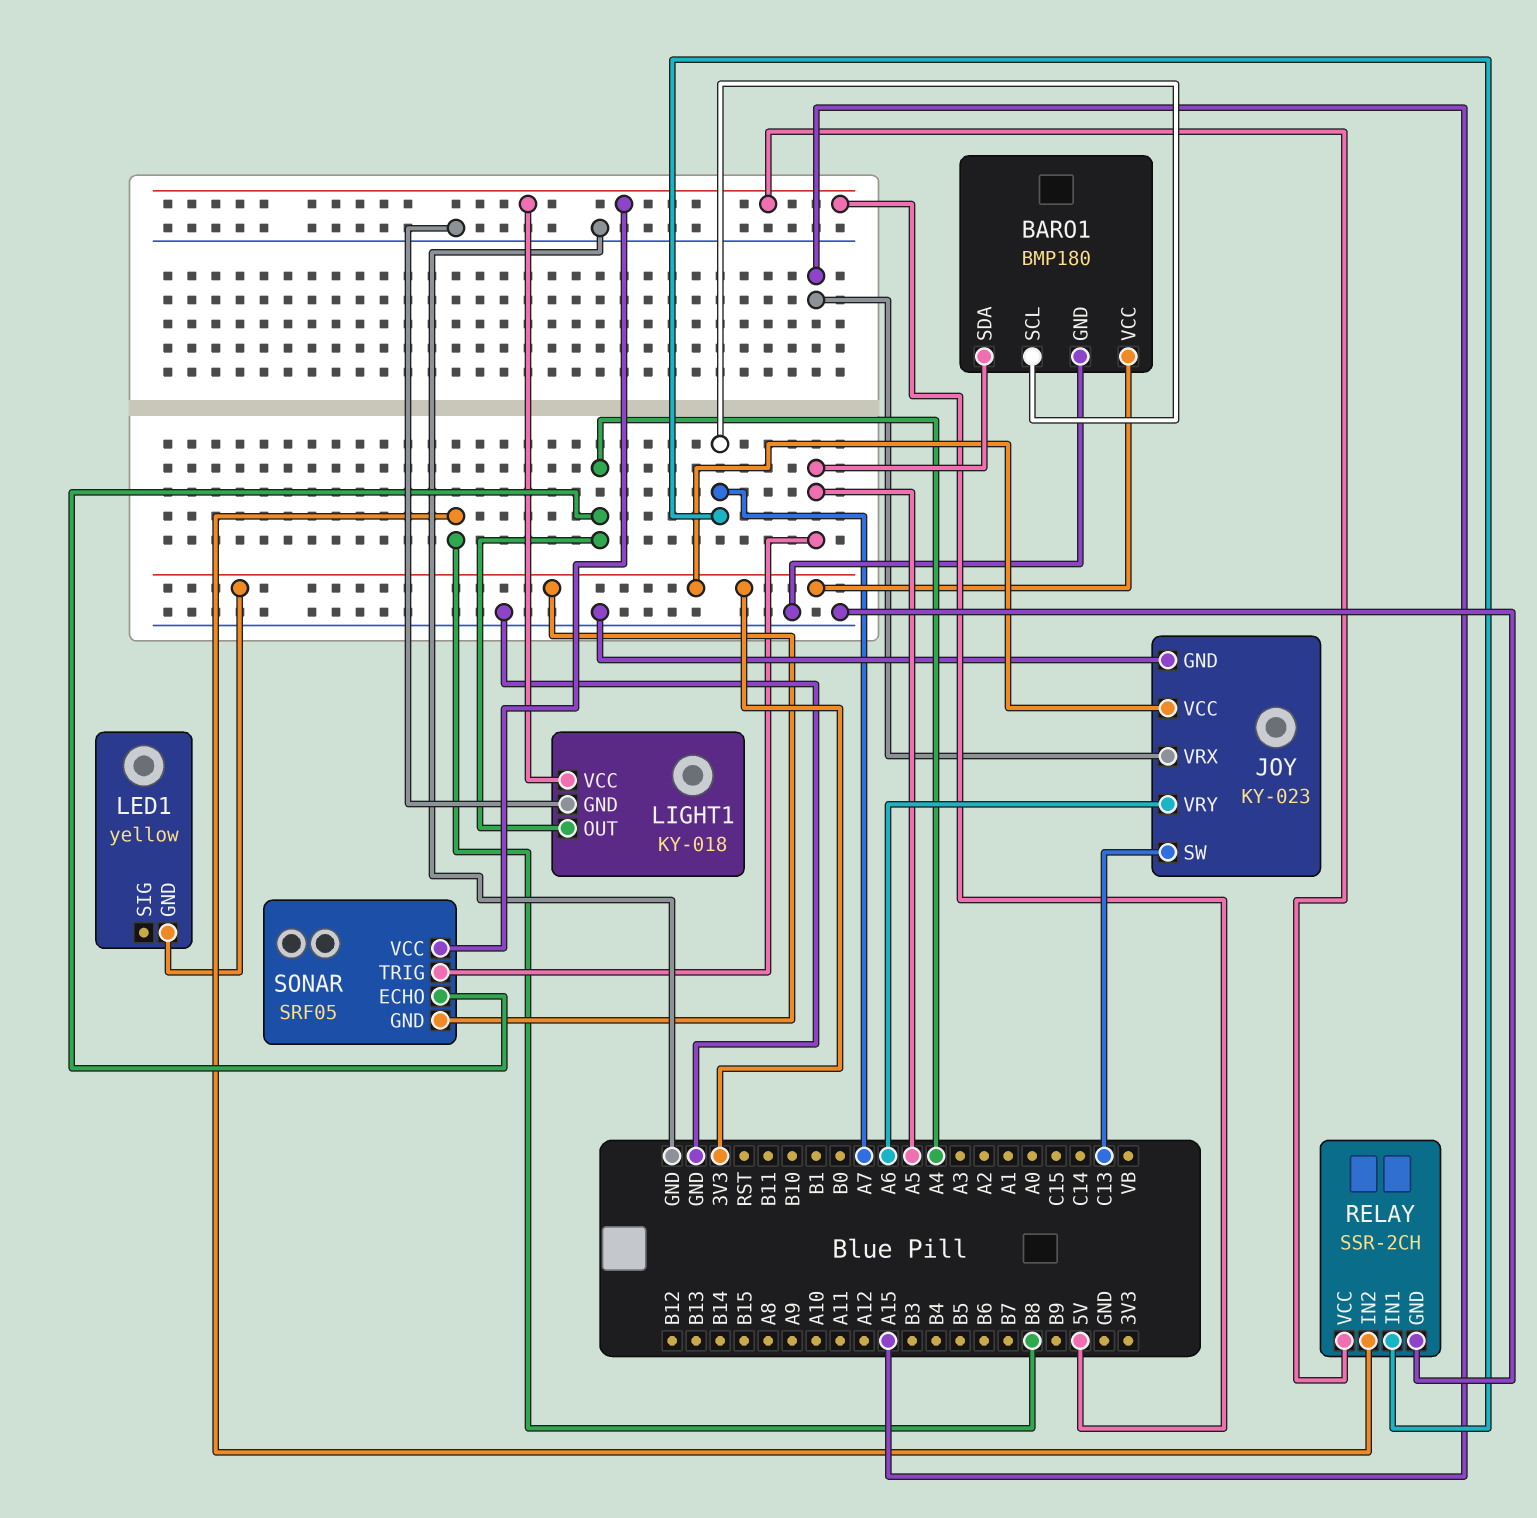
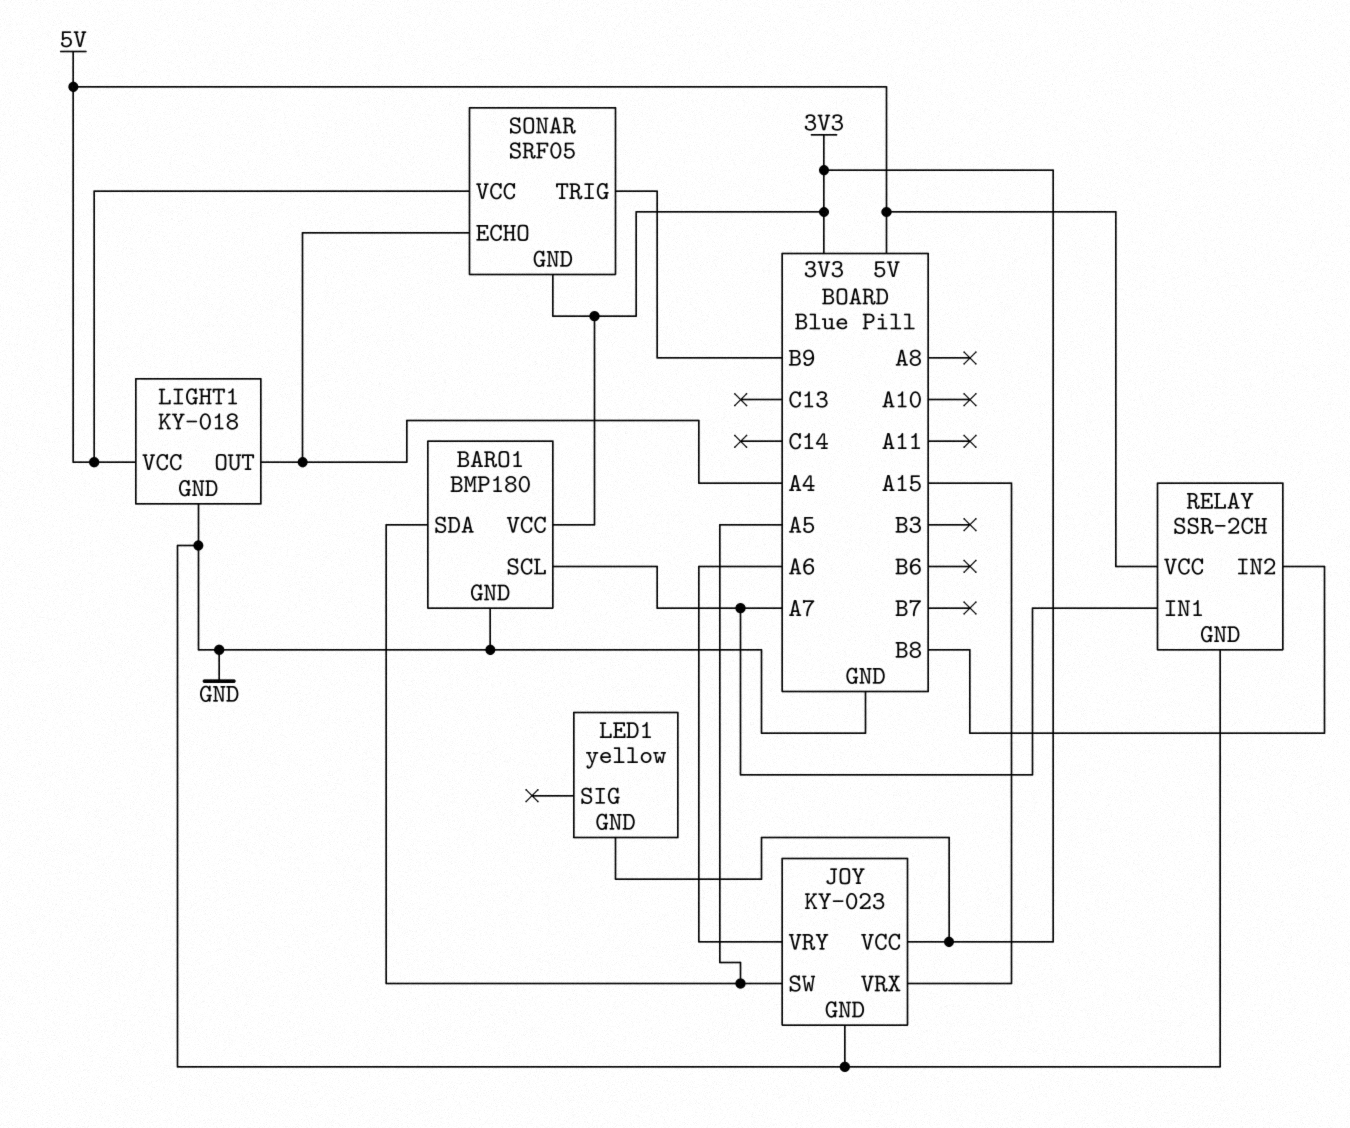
JOY pin SW: C13 -> A5
SONAR pin TRIG: A5 -> B9

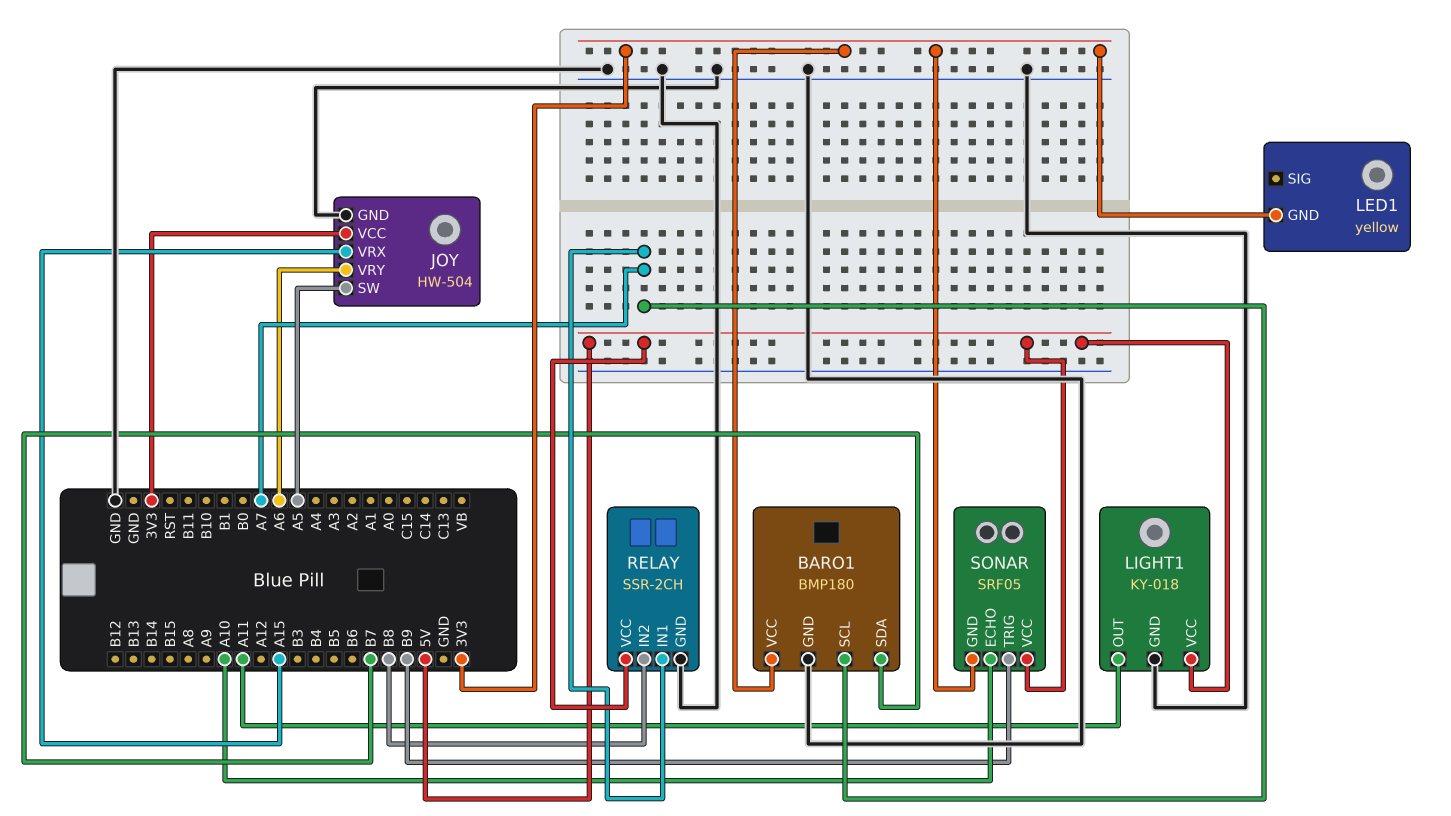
BARO1 pin SDA: A5 -> B7
JOY: KY-023 -> HW-504
LIGHT1 pin OUT: A4 -> A11
SONAR pin ECHO: A4 -> A10

